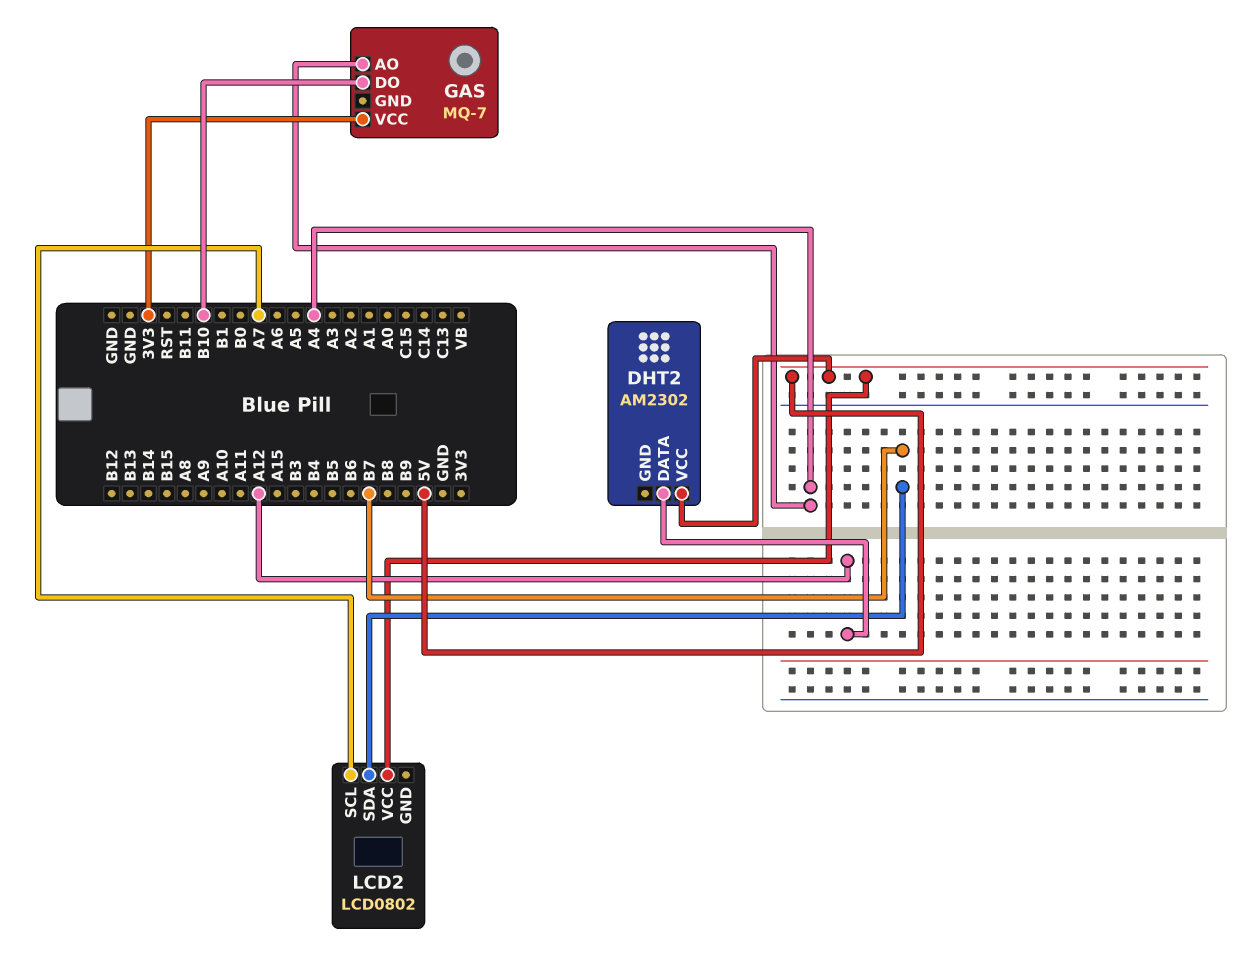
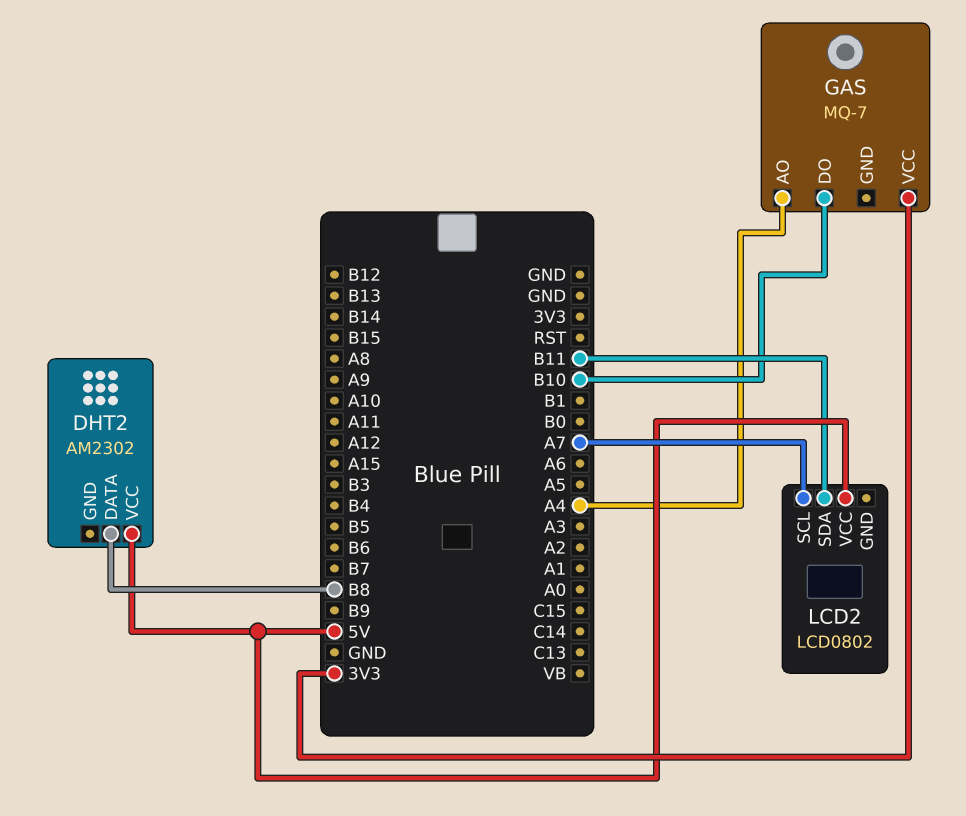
DHT2 pin DATA: A12 -> B8
LCD2 pin SDA: B7 -> B11

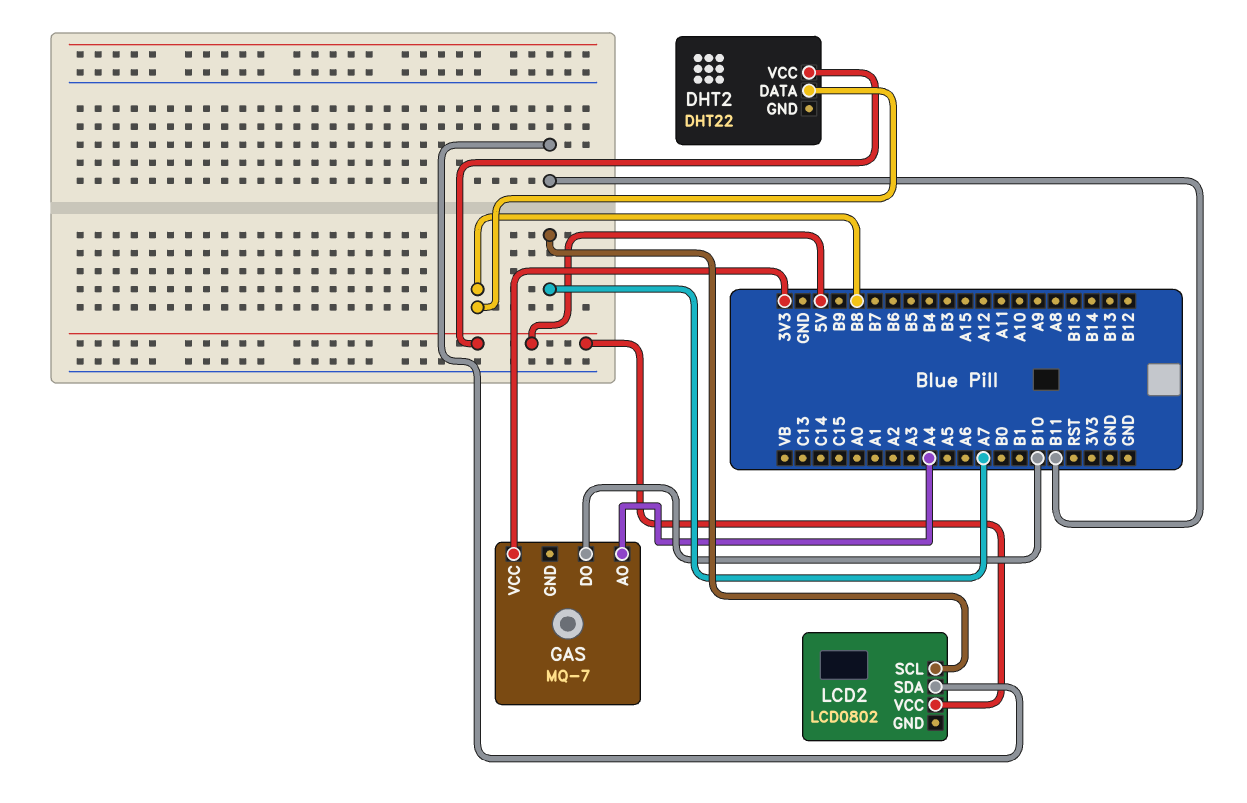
DHT2: AM2302 -> DHT22

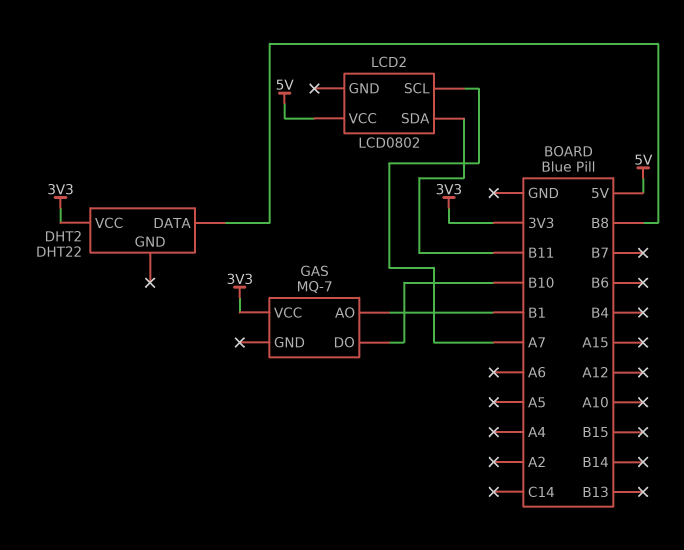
DHT2 pin VCC: 5V -> 3V3
GAS pin AO: A4 -> B1

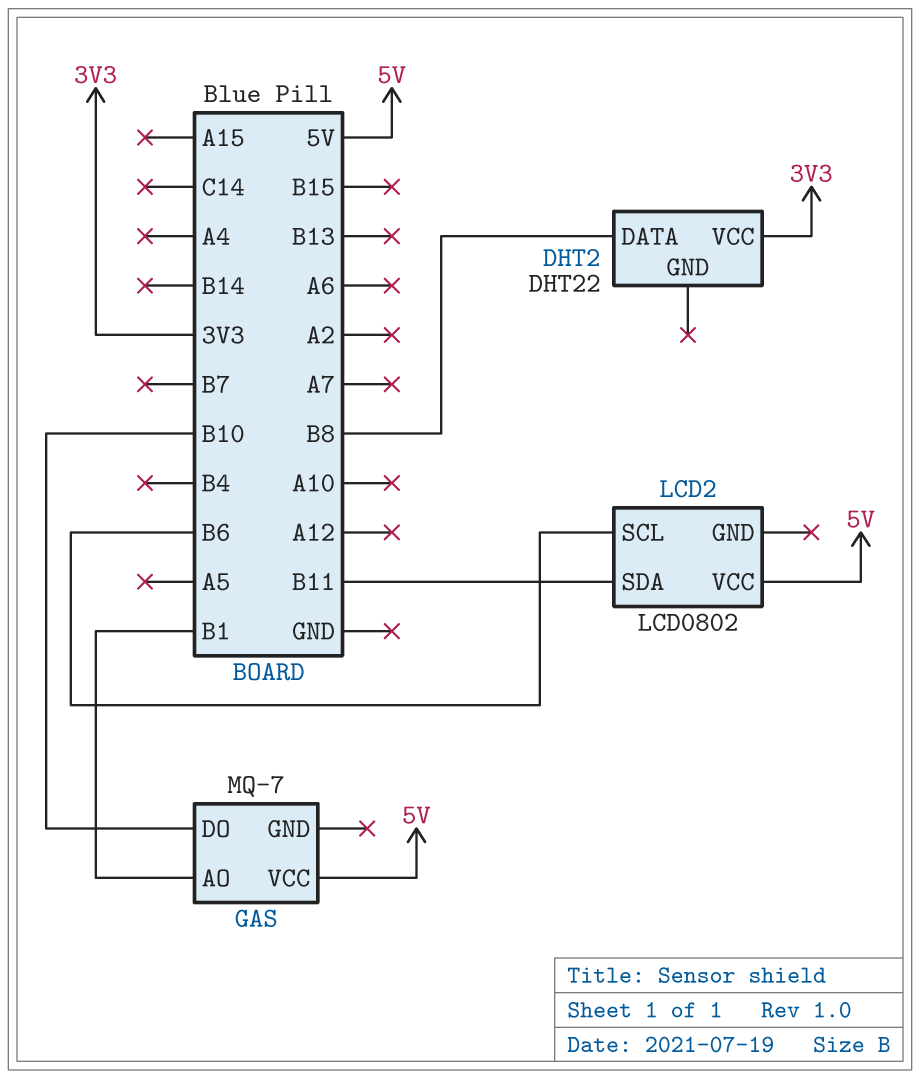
GAS pin VCC: 3V3 -> 5V
LCD2 pin SCL: A7 -> B6

